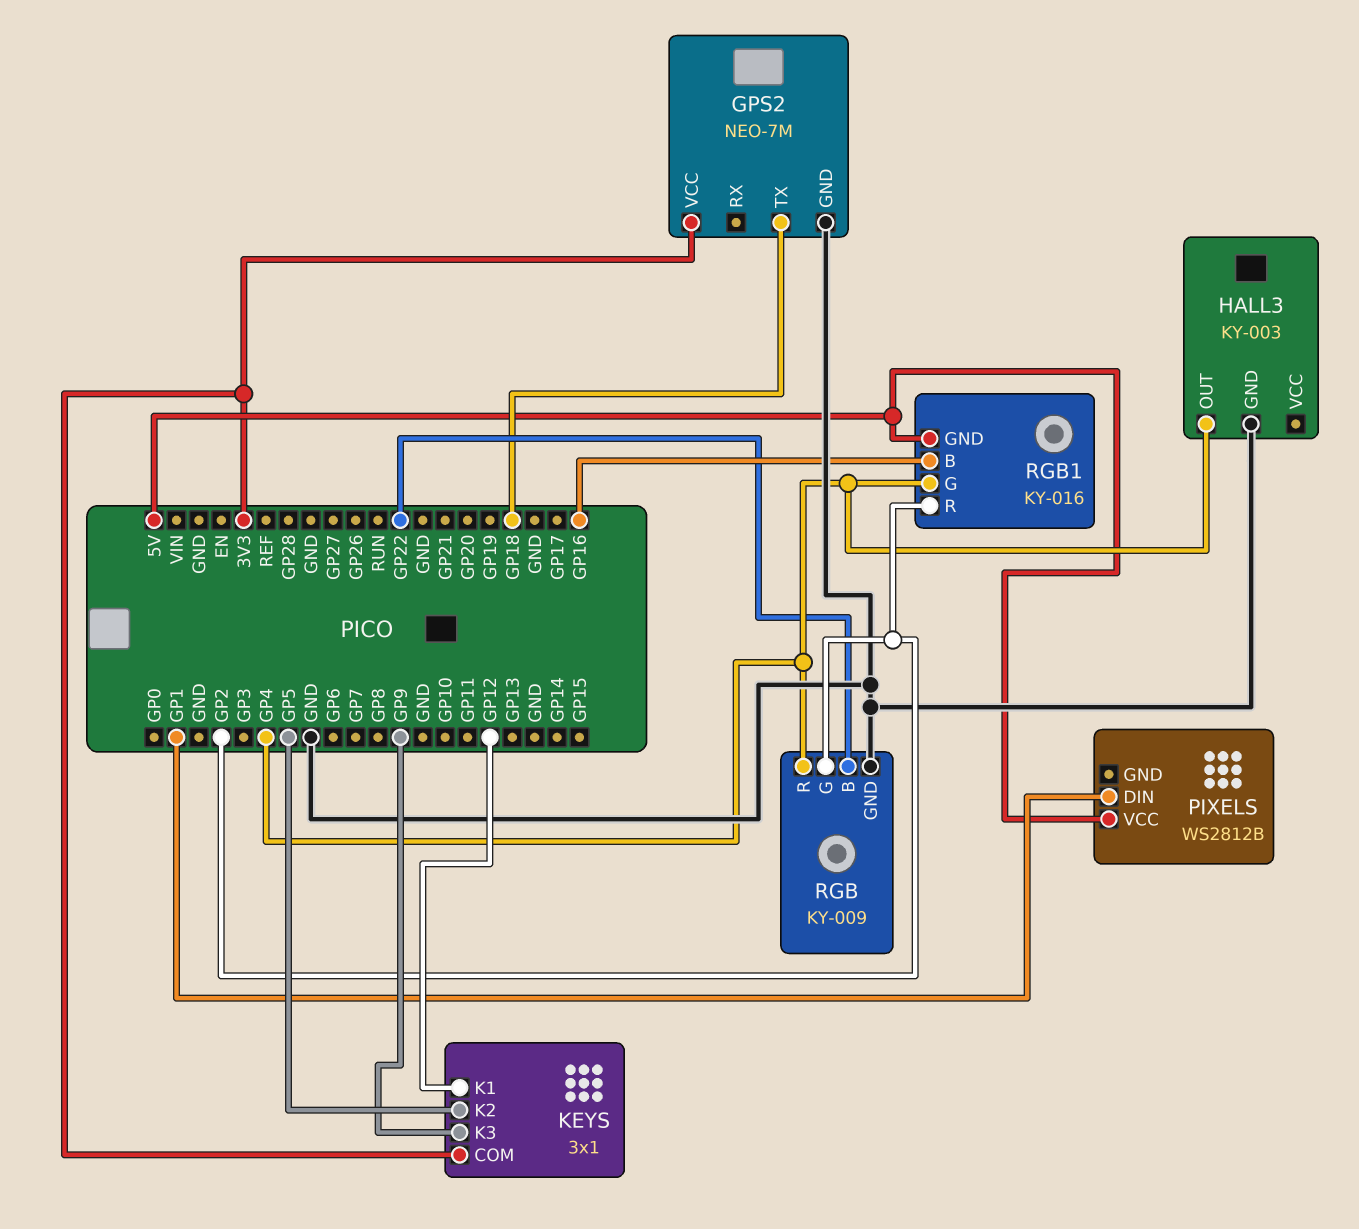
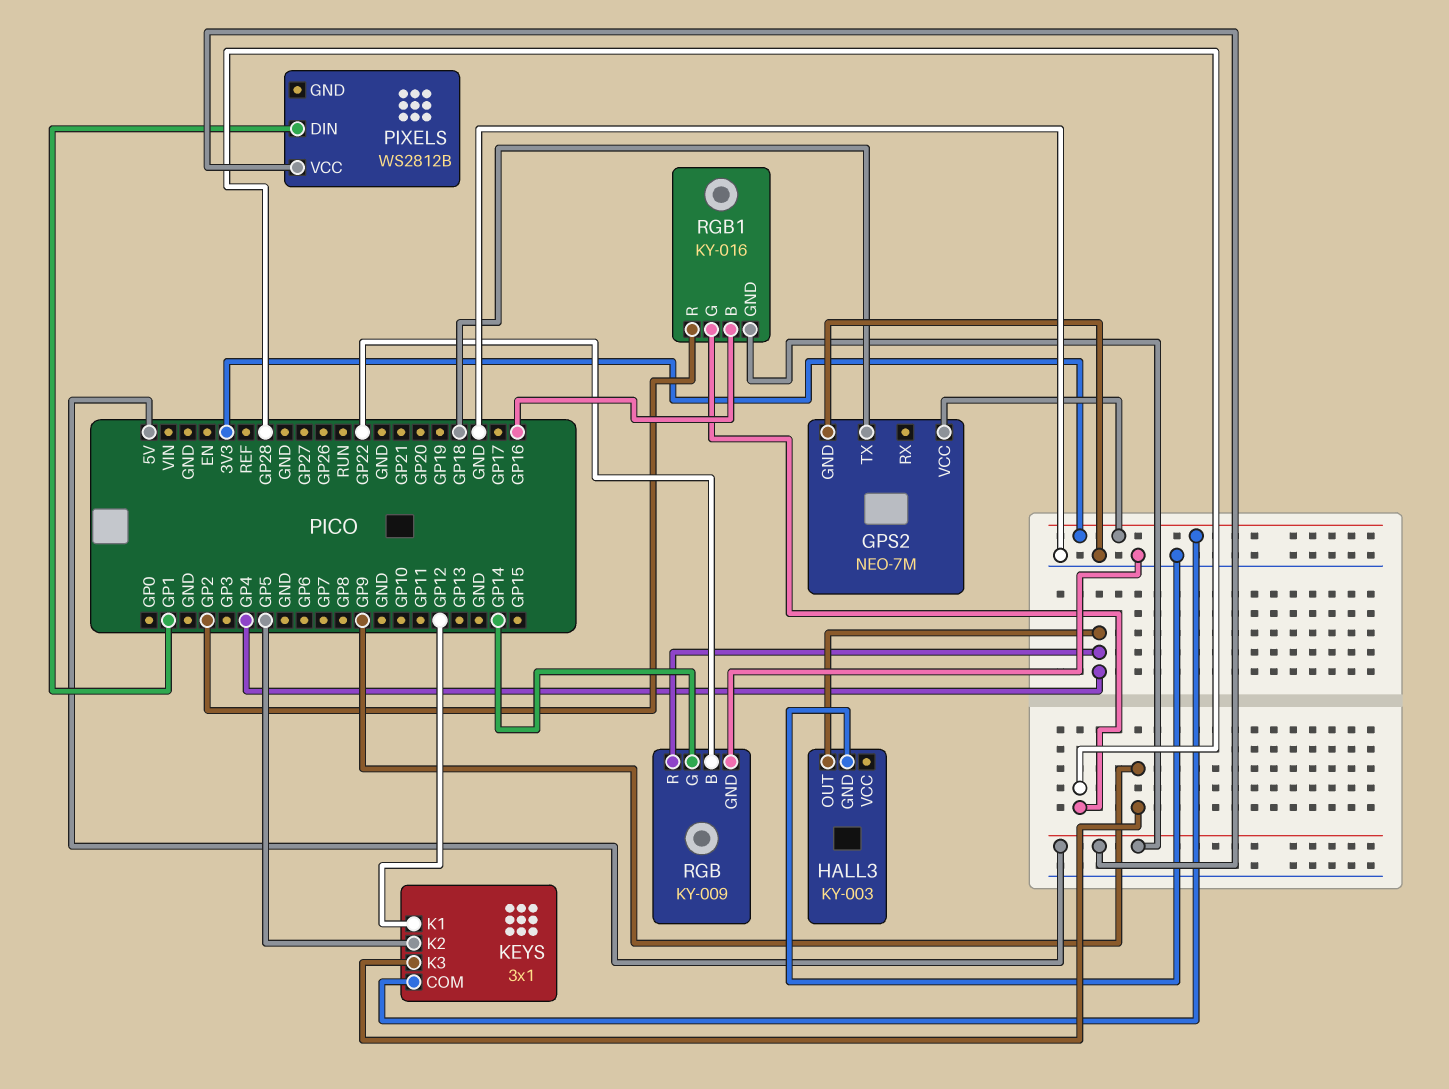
RGB pin G: GP2 -> GP14
RGB1 pin G: GP4 -> GP28

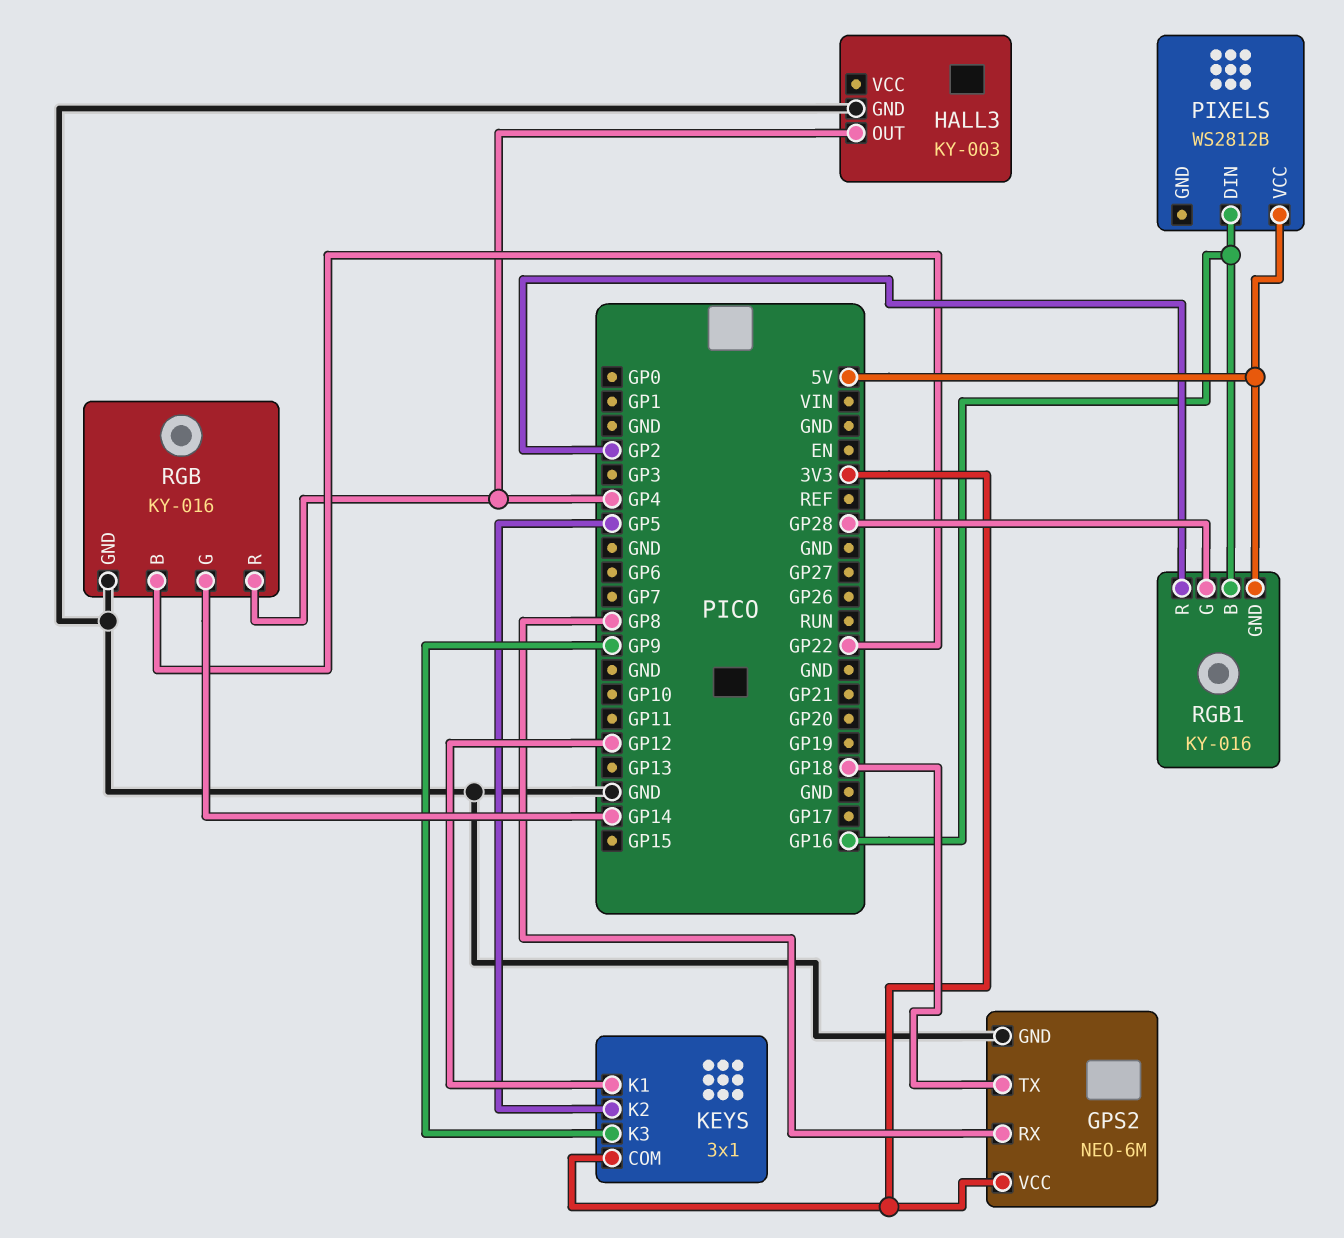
GPS2: NEO-7M -> NEO-6M
GPS2 pin RX: none -> GP8
PIXELS pin DIN: GP1 -> GP16
RGB: KY-009 -> KY-016

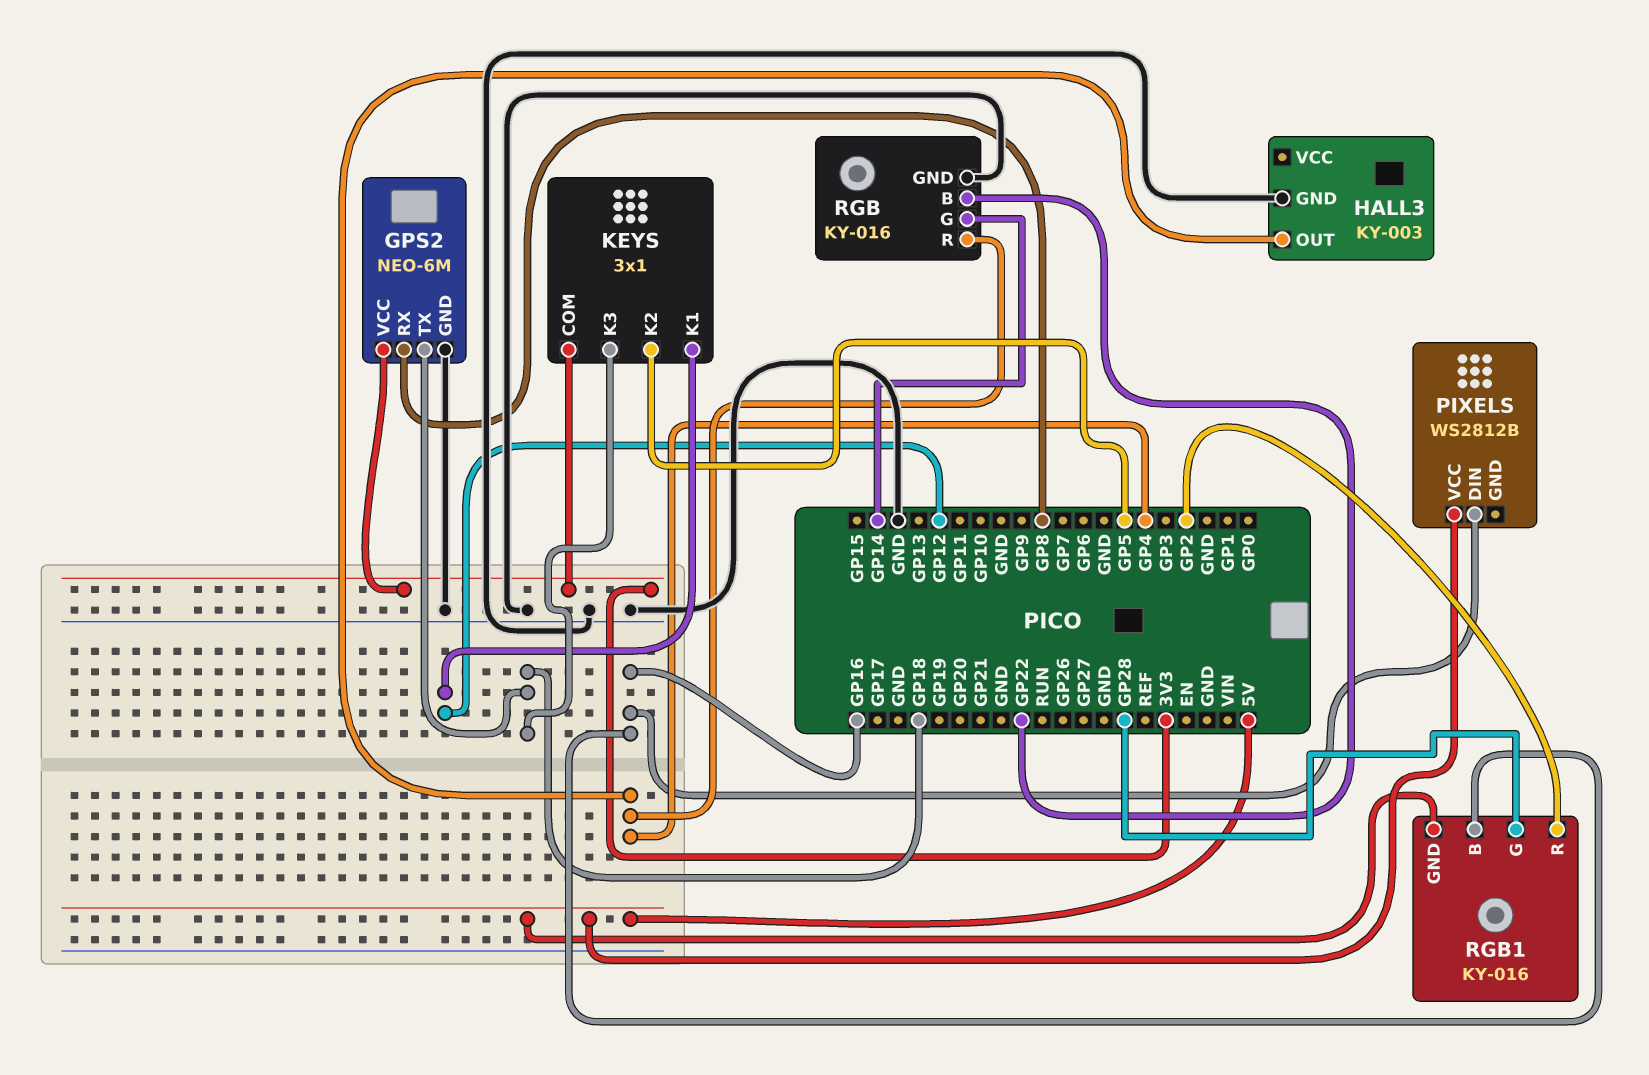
KEYS pin K3: GP9 -> GP18

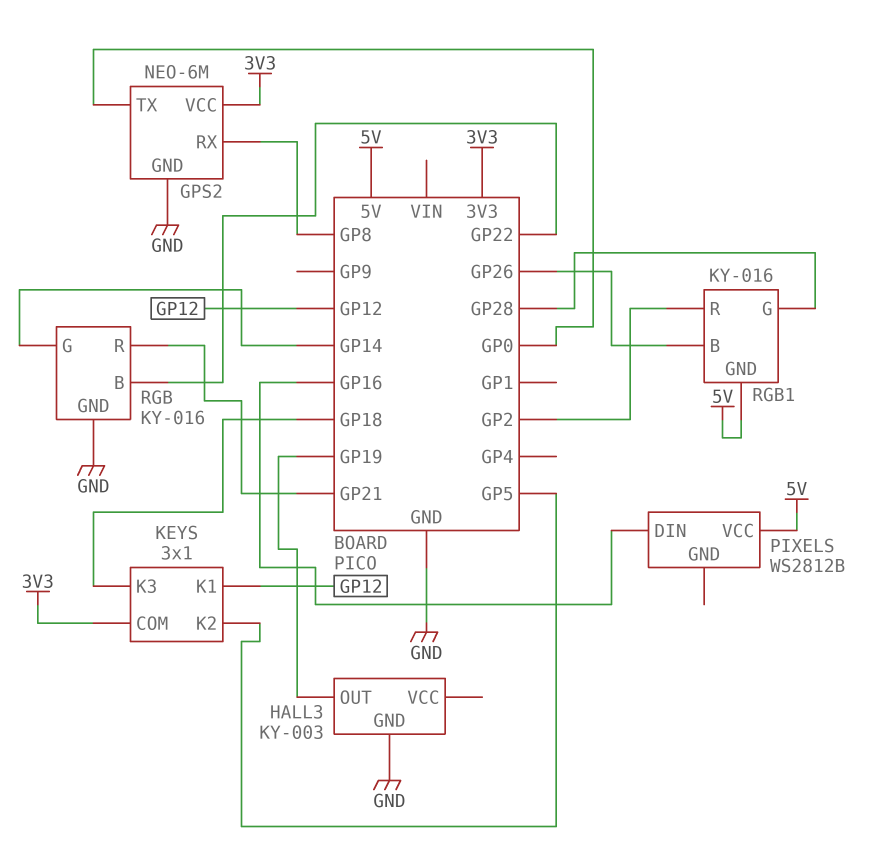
GPS2 pin TX: GP18 -> GP0
HALL3 pin OUT: GP4 -> GP19
RGB pin R: GP4 -> GP21
RGB1 pin B: GP16 -> GP26

